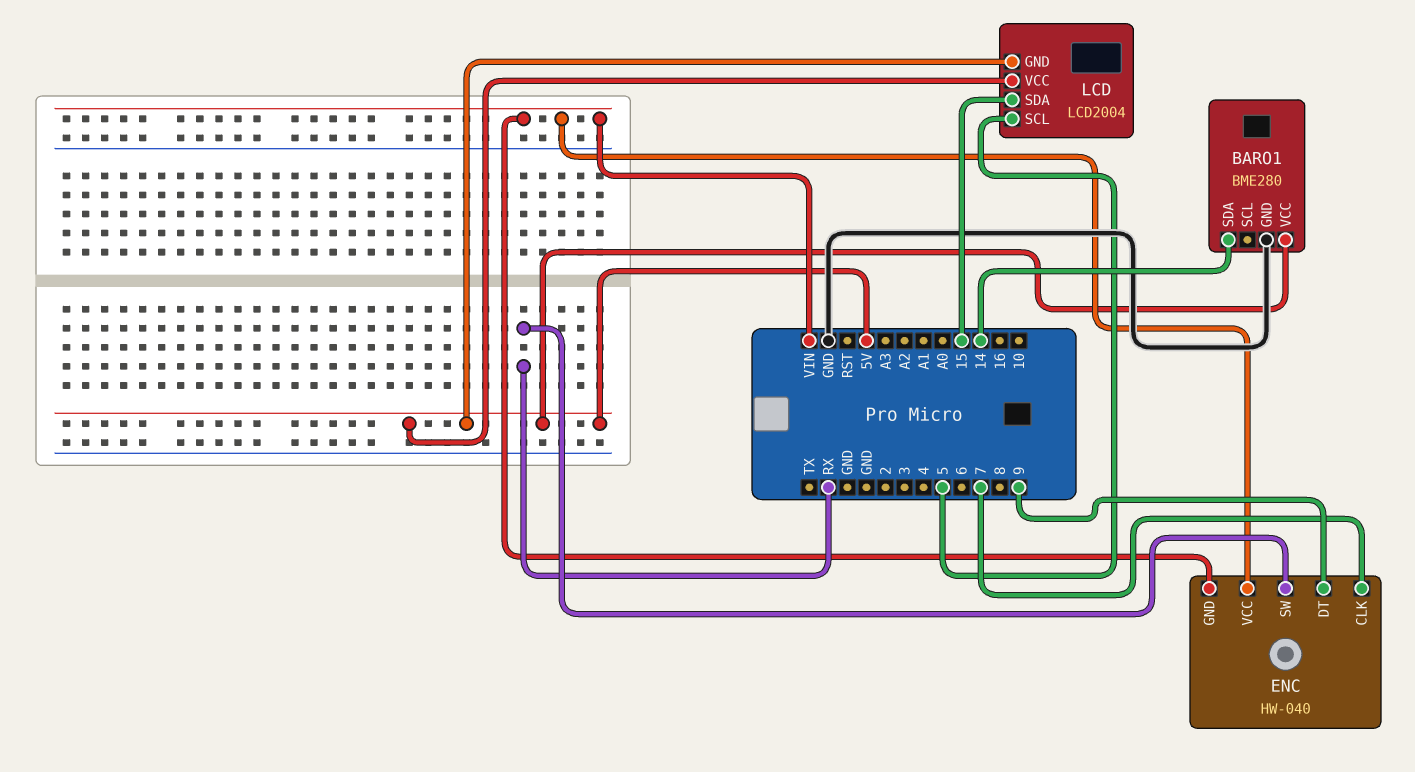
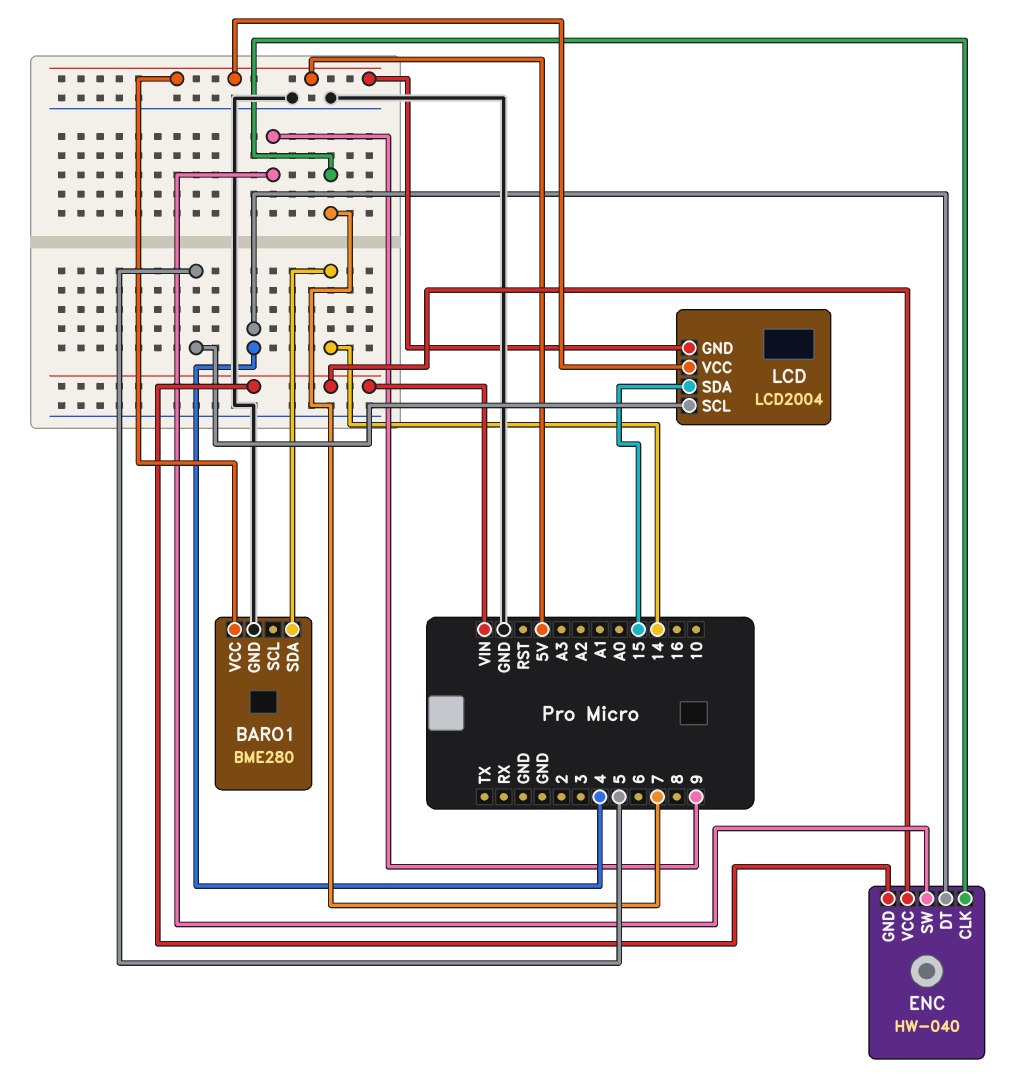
ENC pin DT: 9 -> 4
ENC pin SW: RX -> 9

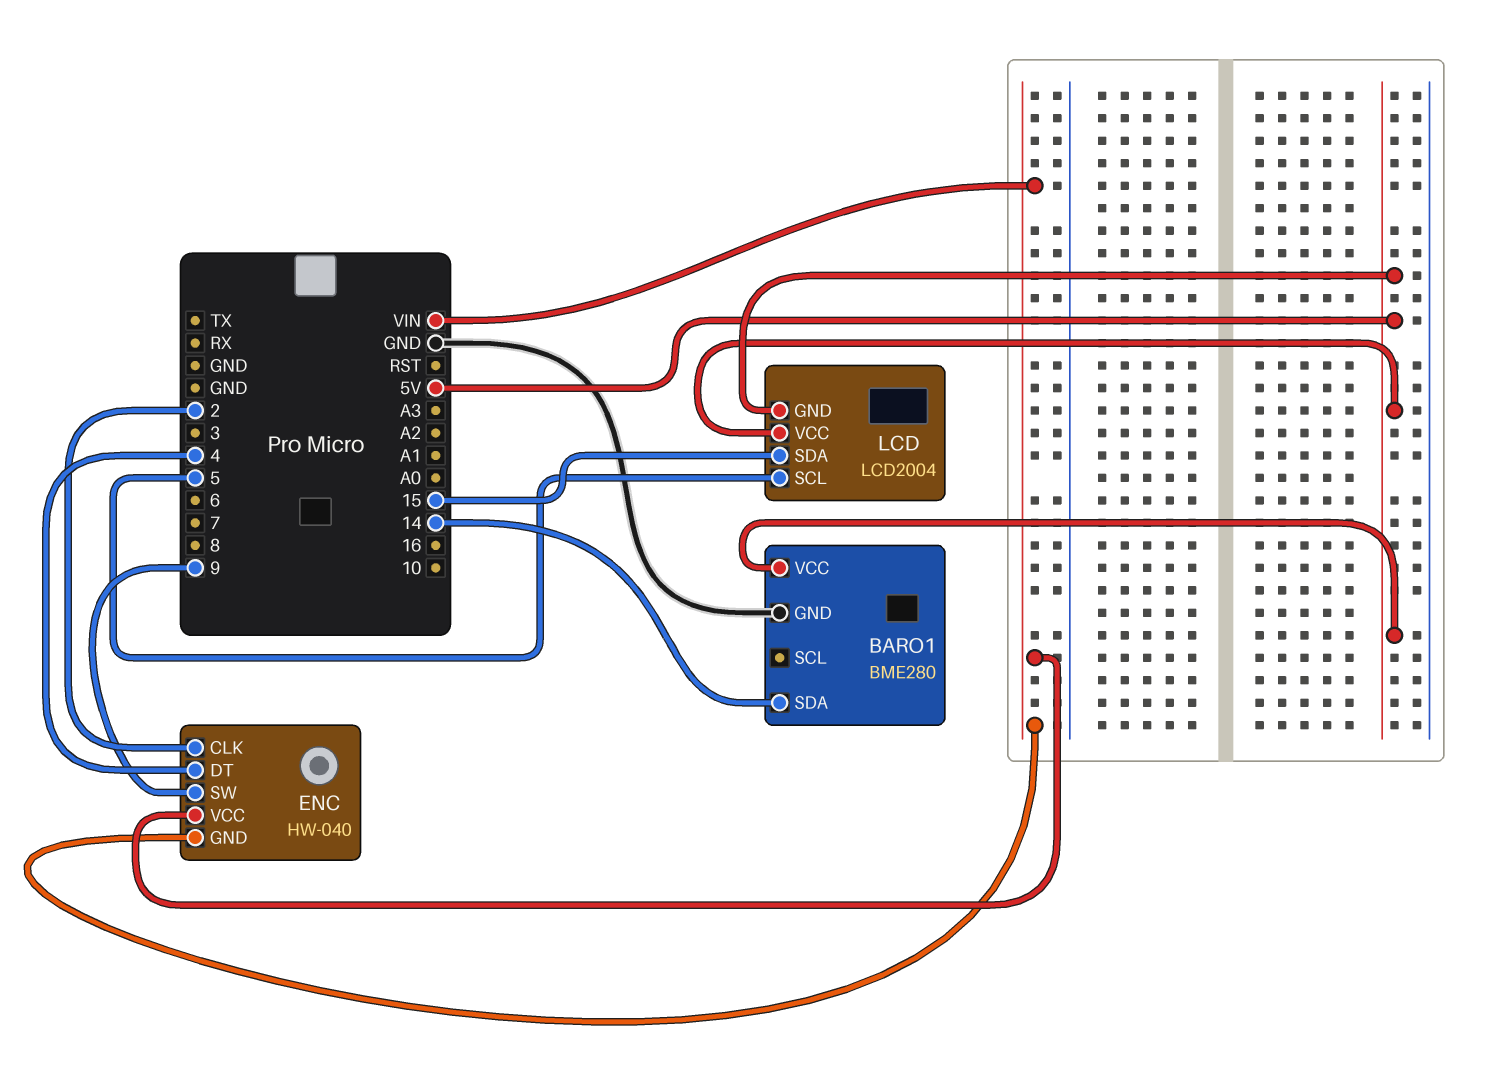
ENC pin CLK: 7 -> 2

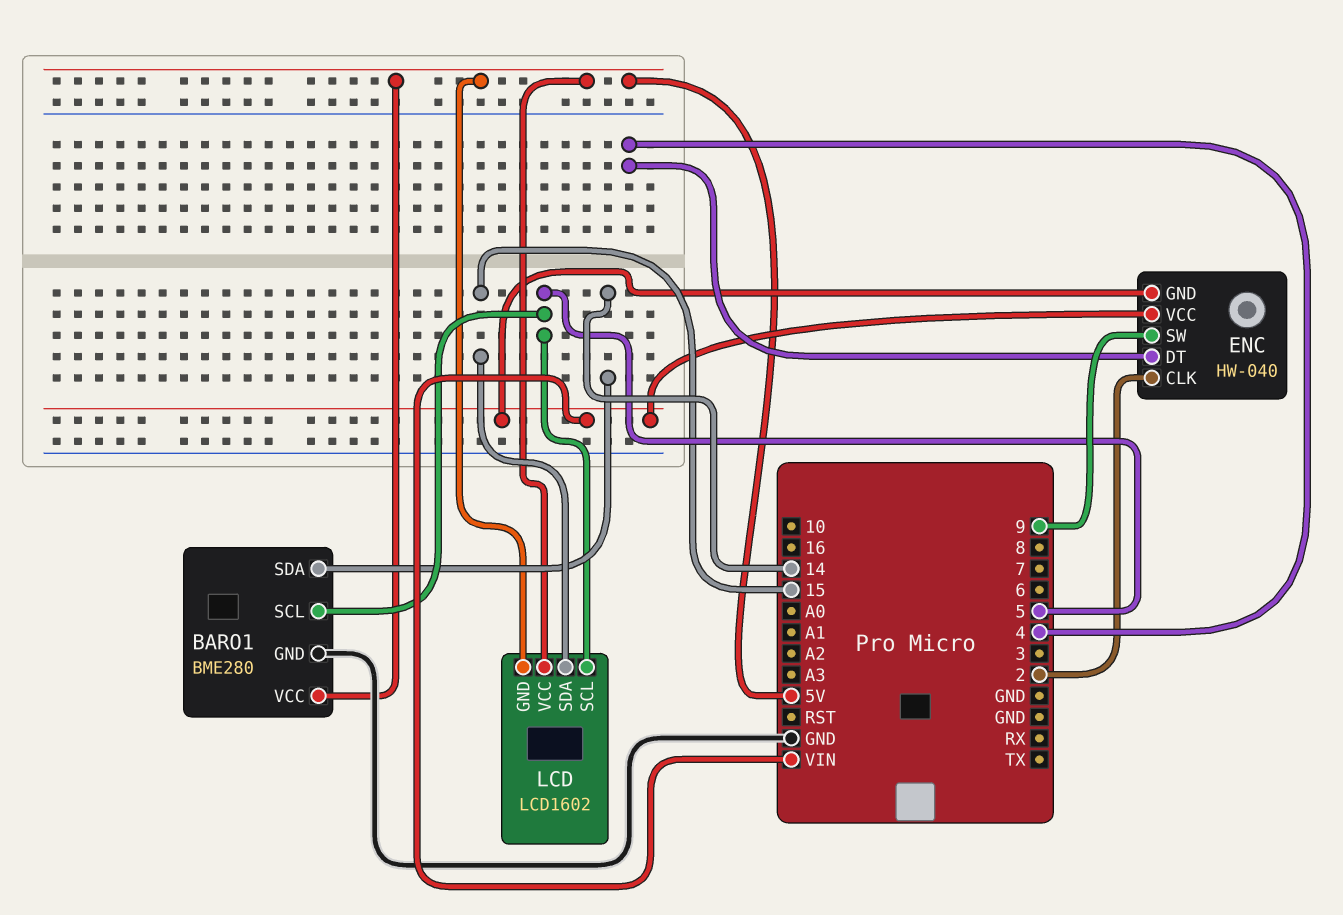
BARO1 pin SCL: none -> 5
LCD: LCD2004 -> LCD1602

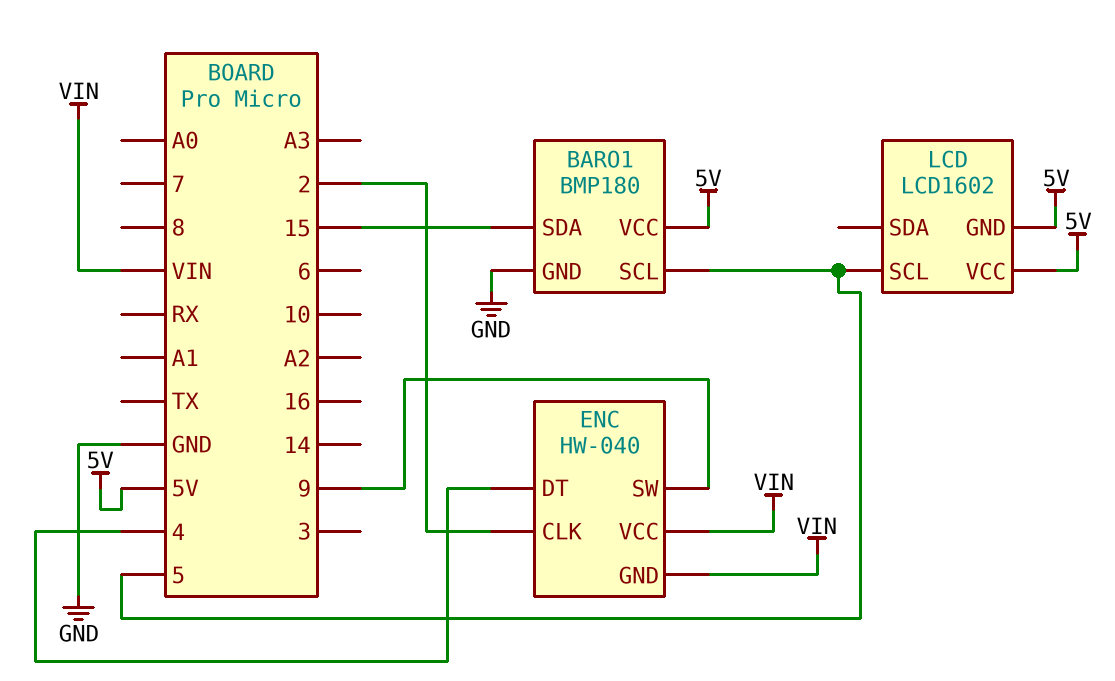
BARO1: BME280 -> BMP180
BARO1 pin SDA: 14 -> 15
LCD pin SDA: 15 -> none

